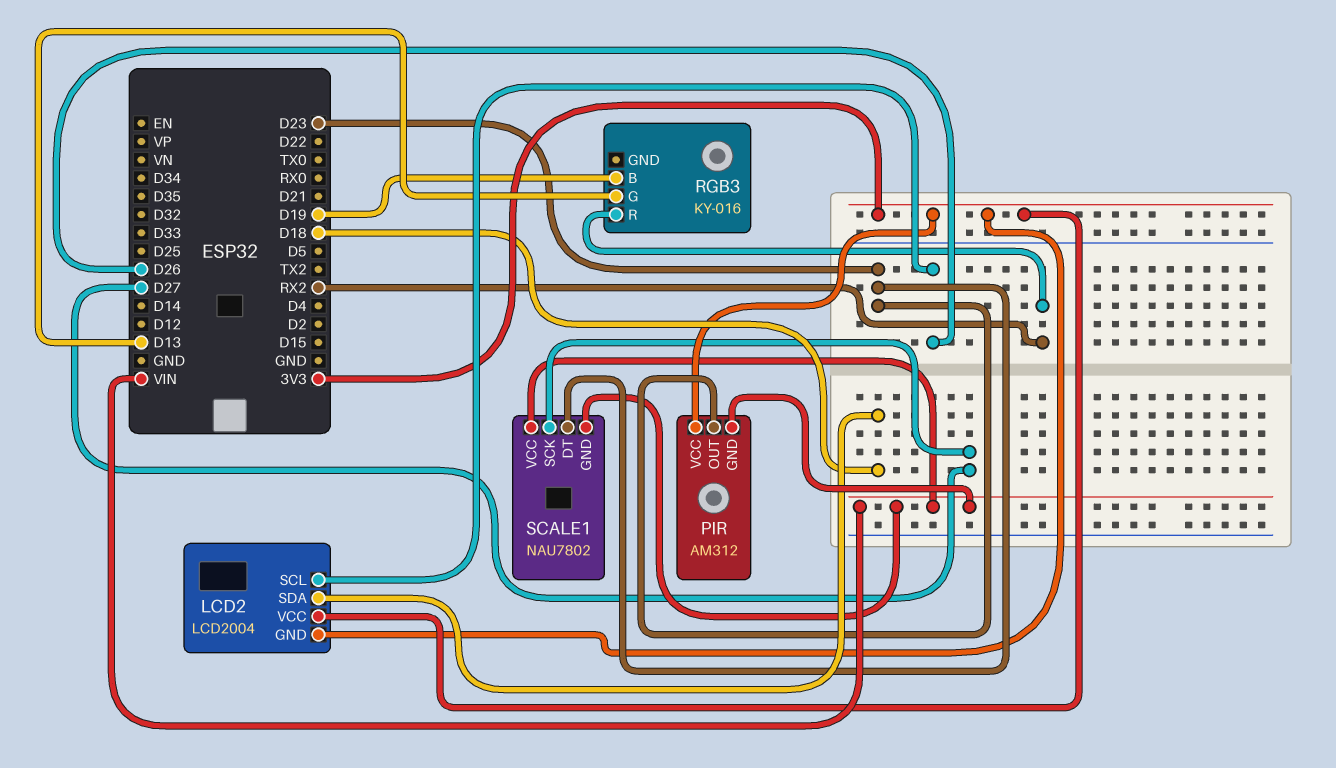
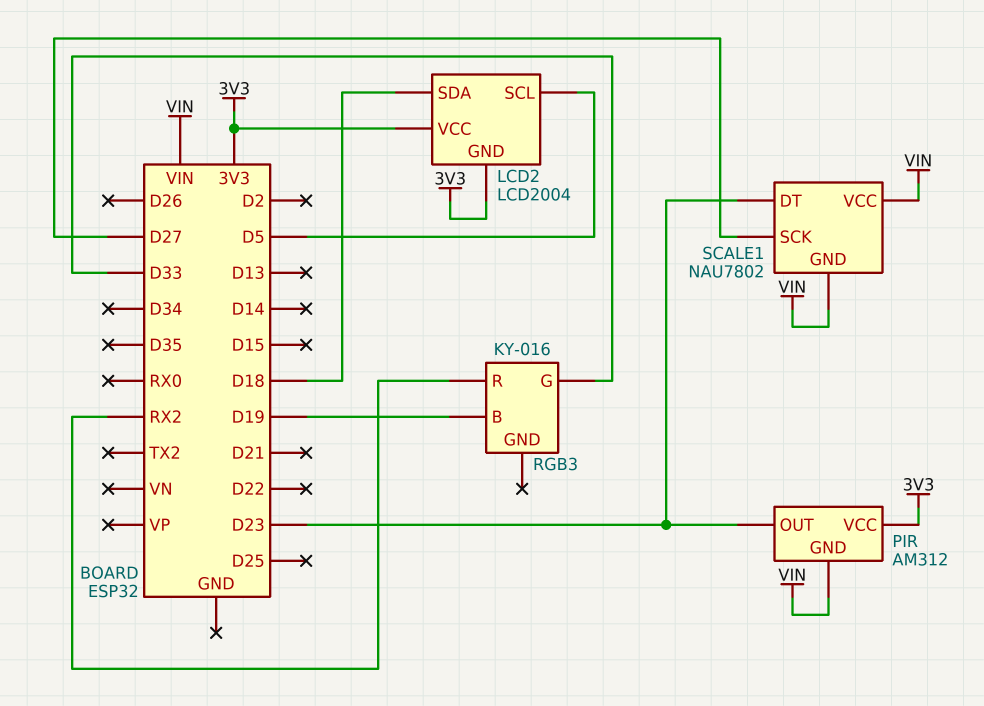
LCD2 pin SCL: D26 -> D5
RGB3 pin G: D13 -> D33

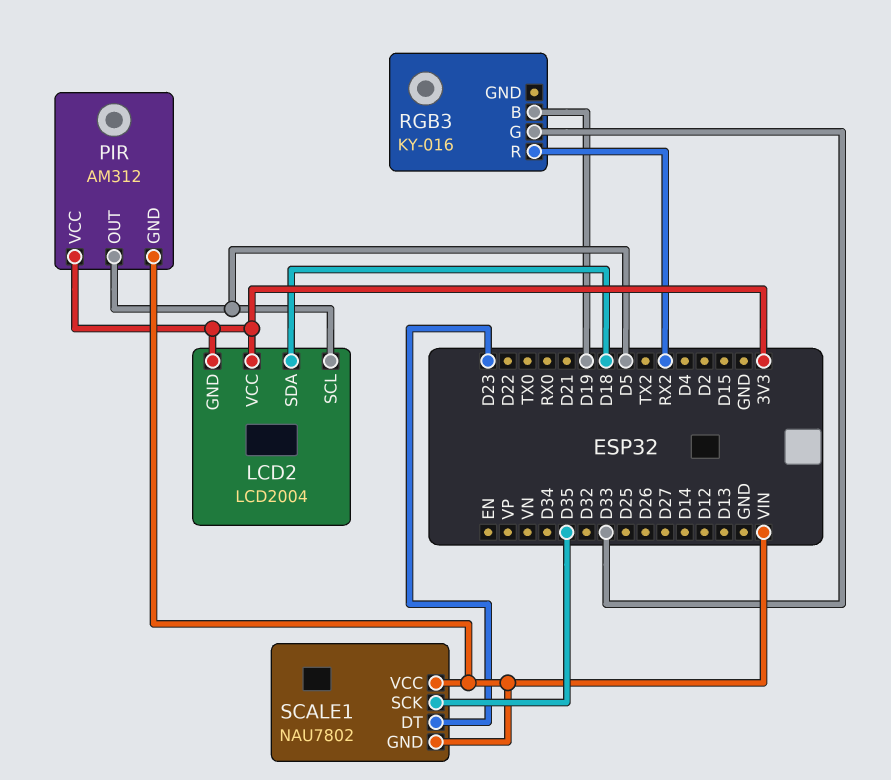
PIR pin OUT: D23 -> D5
SCALE1 pin SCK: D27 -> D35

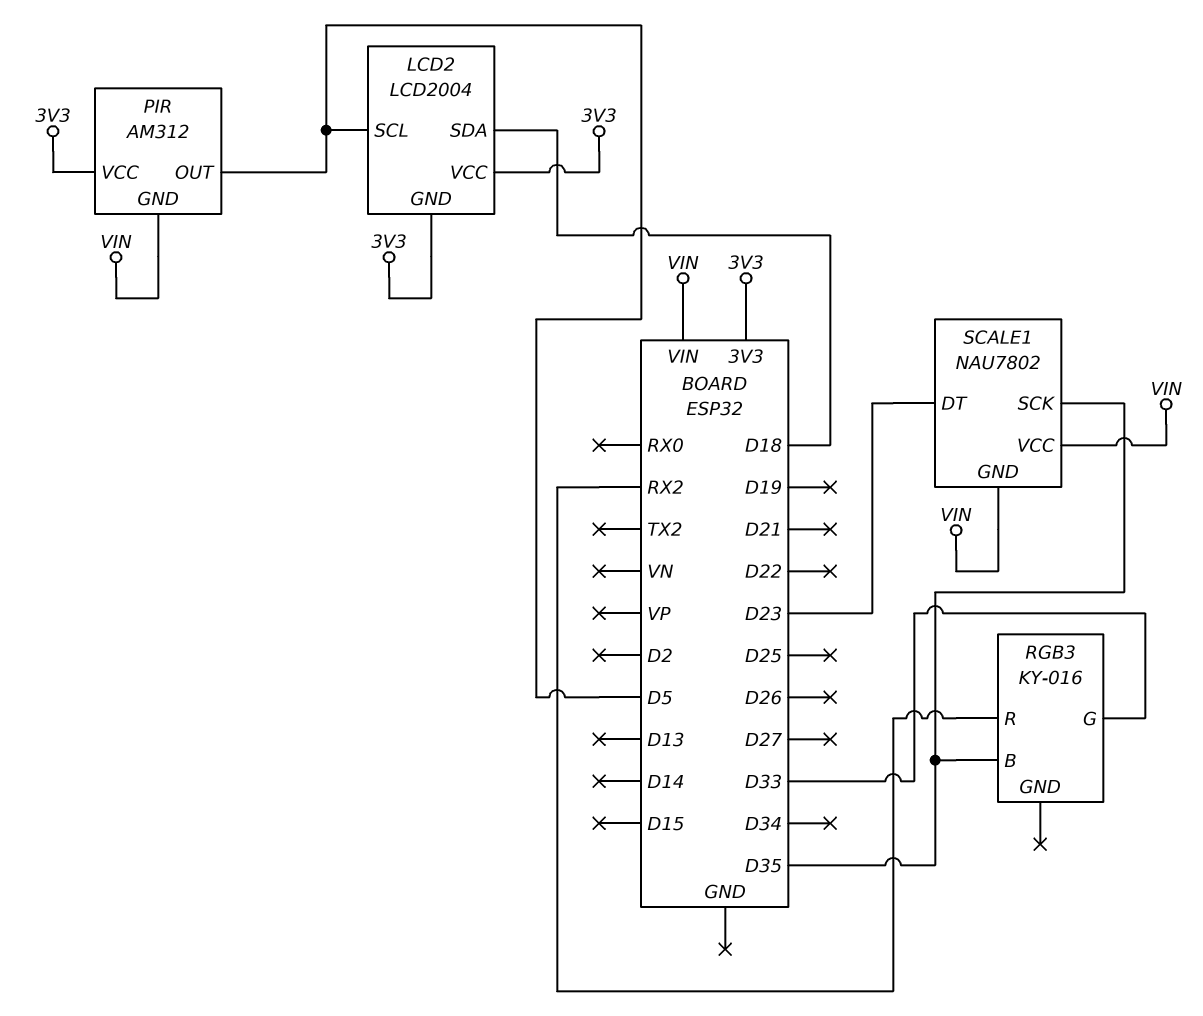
RGB3 pin B: D19 -> D35

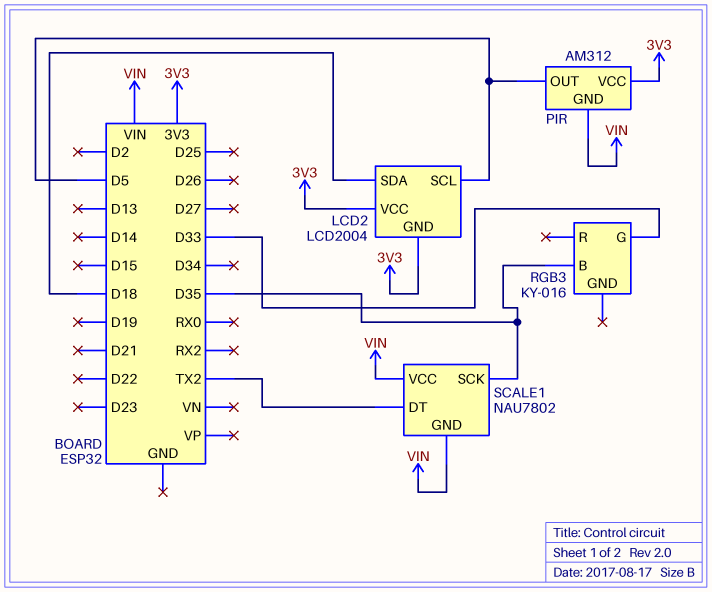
RGB3 pin R: RX2 -> none
SCALE1 pin DT: D23 -> TX2

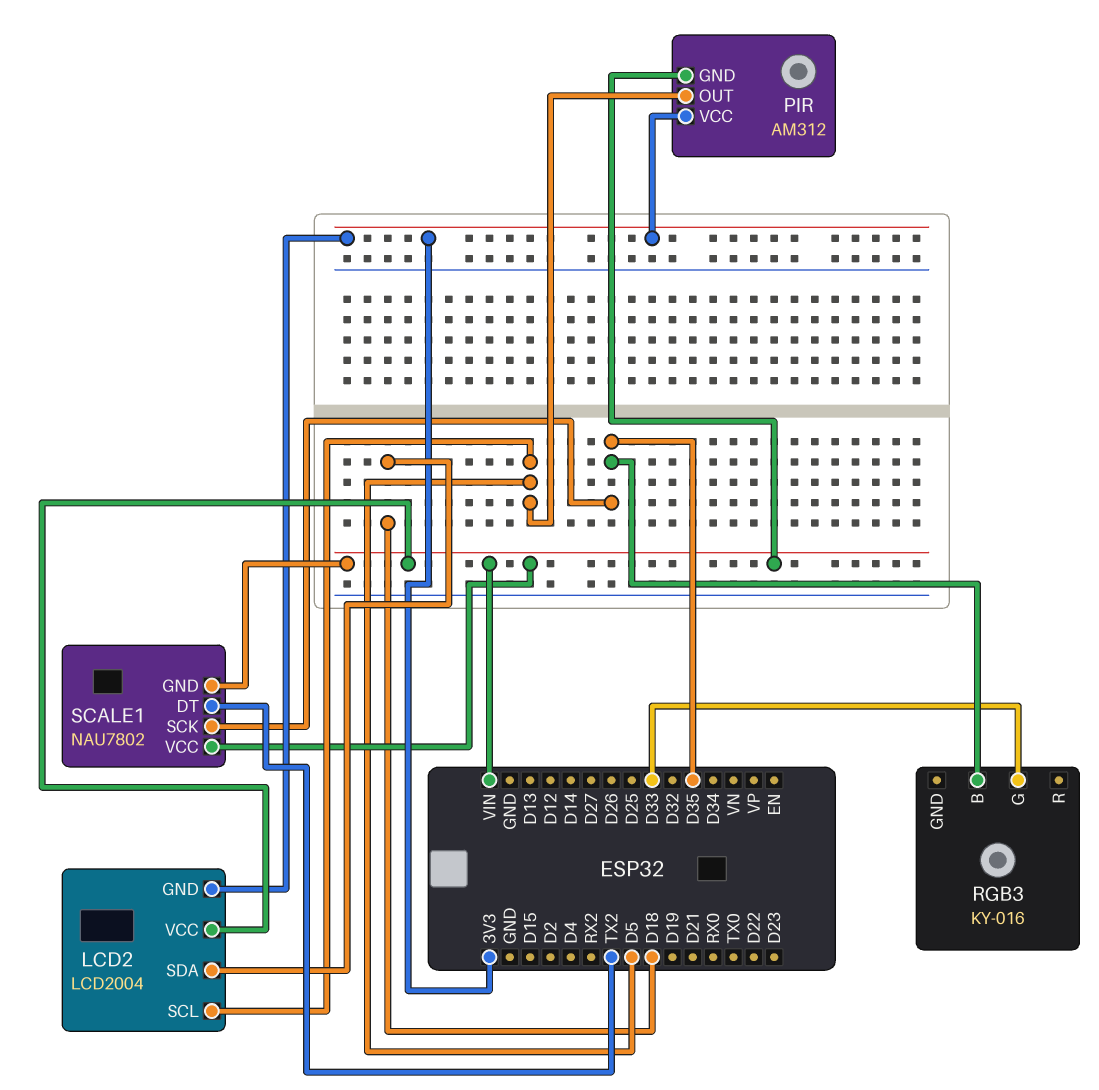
LCD2 pin VCC: 3V3 -> VIN

